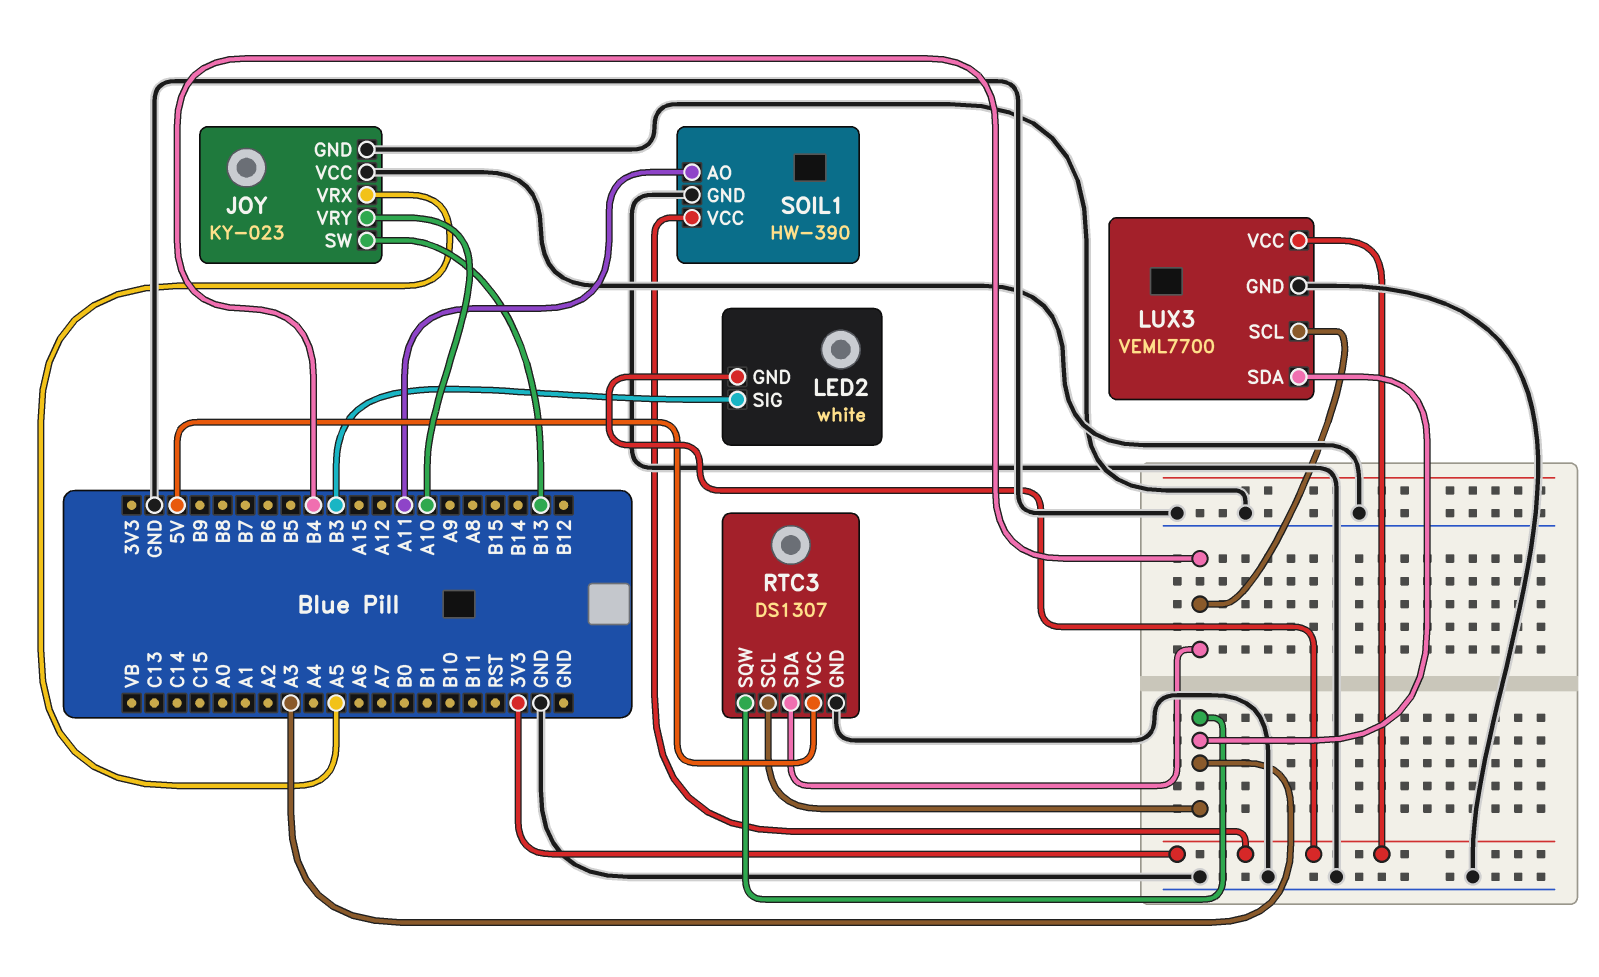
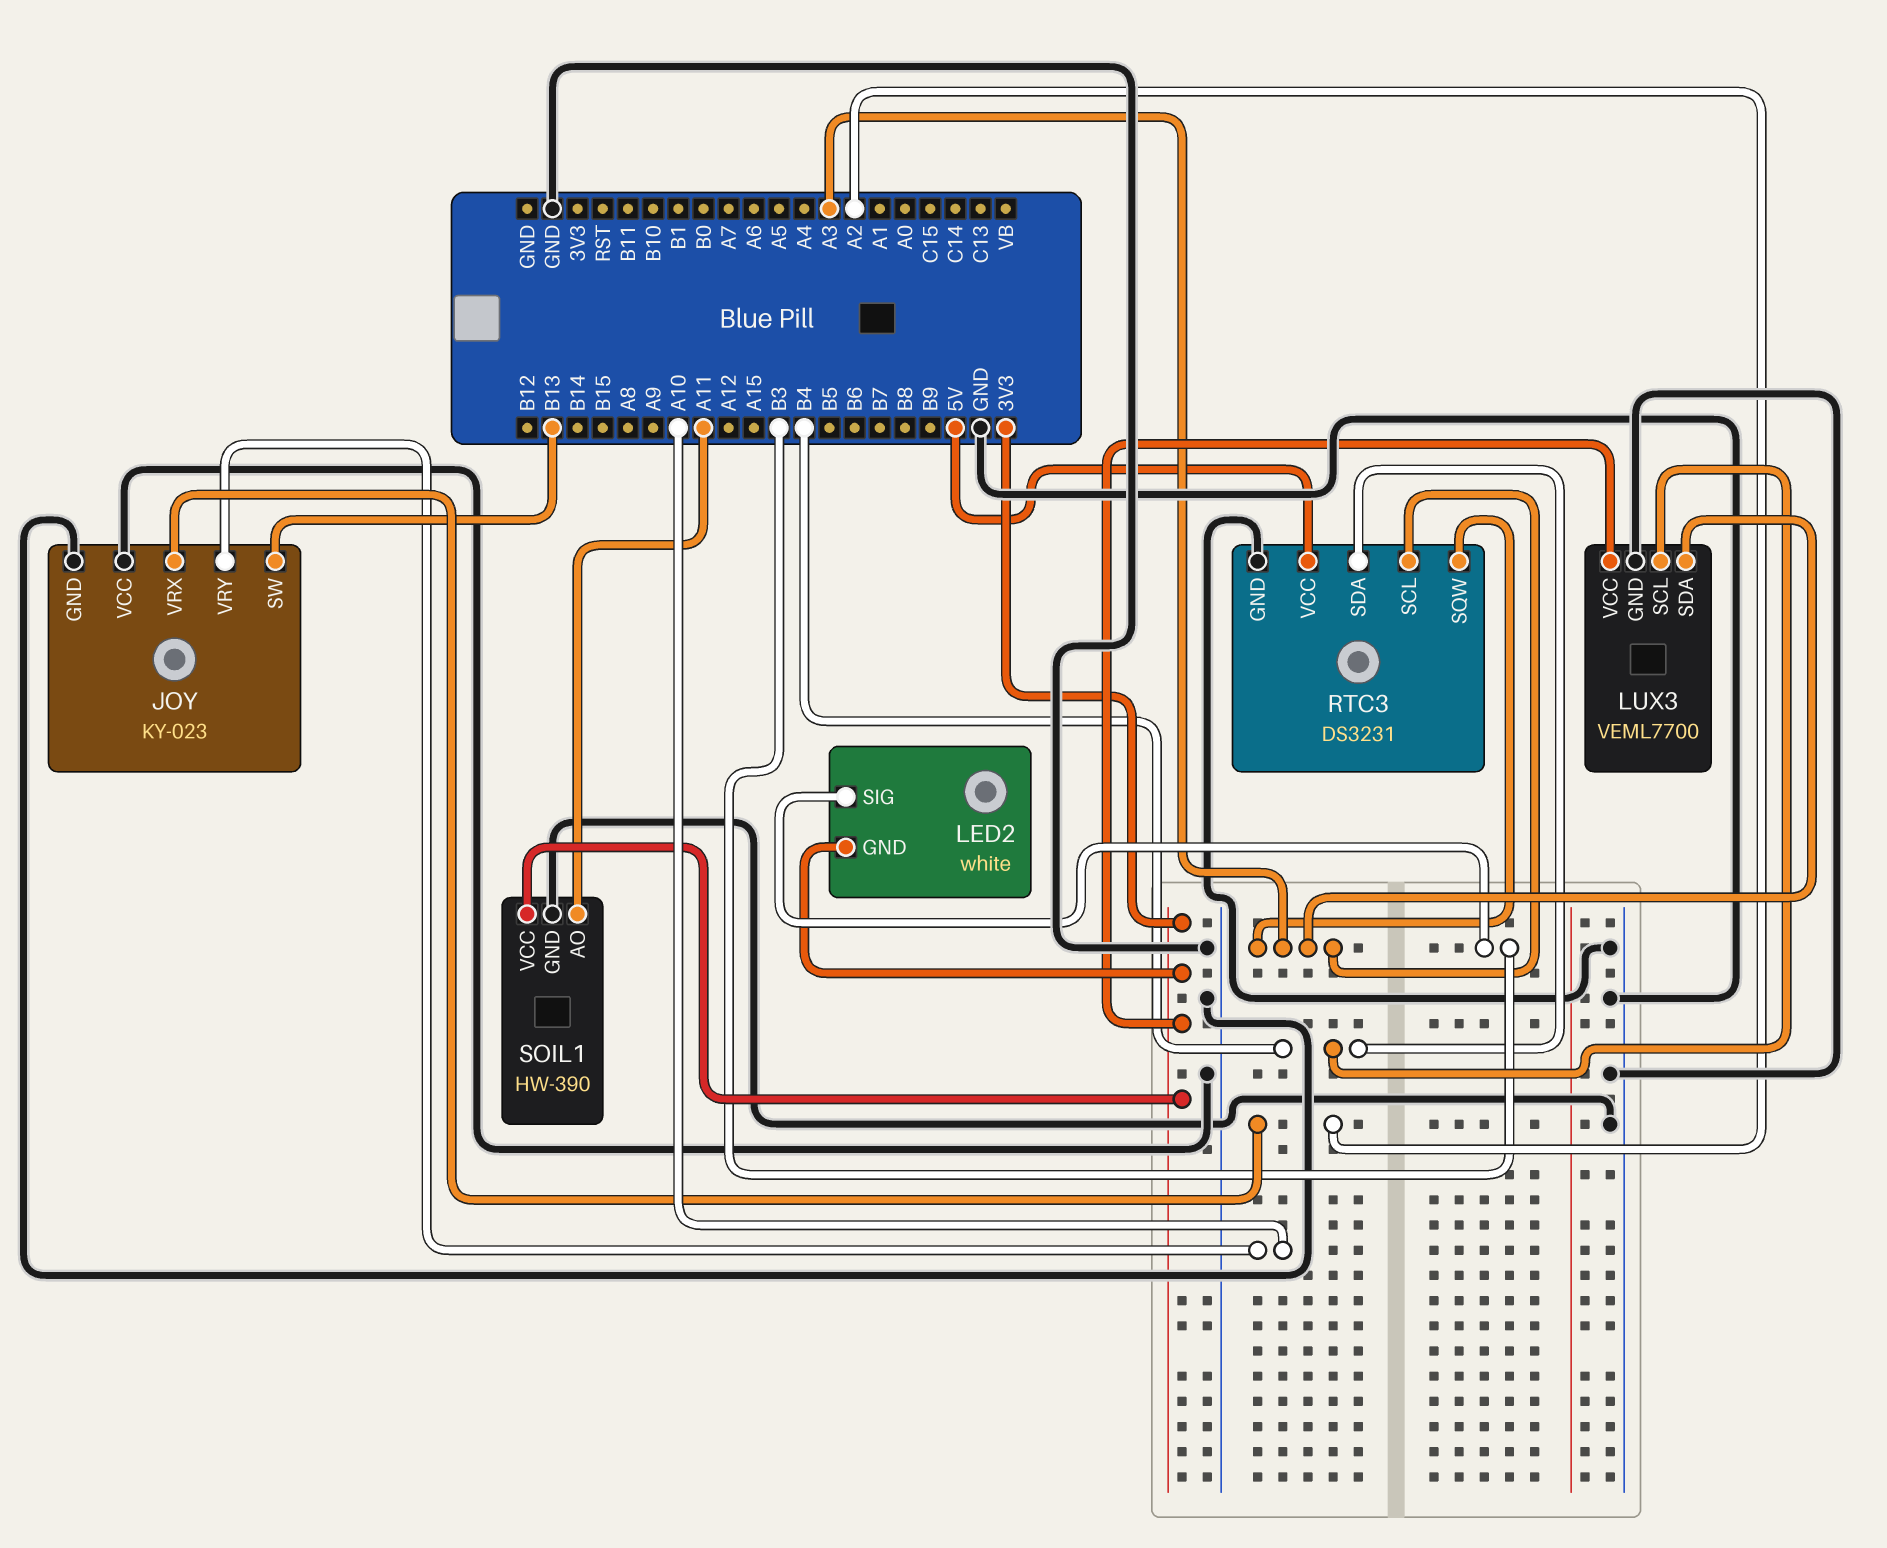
JOY pin VRX: A5 -> A2
RTC3: DS1307 -> DS3231

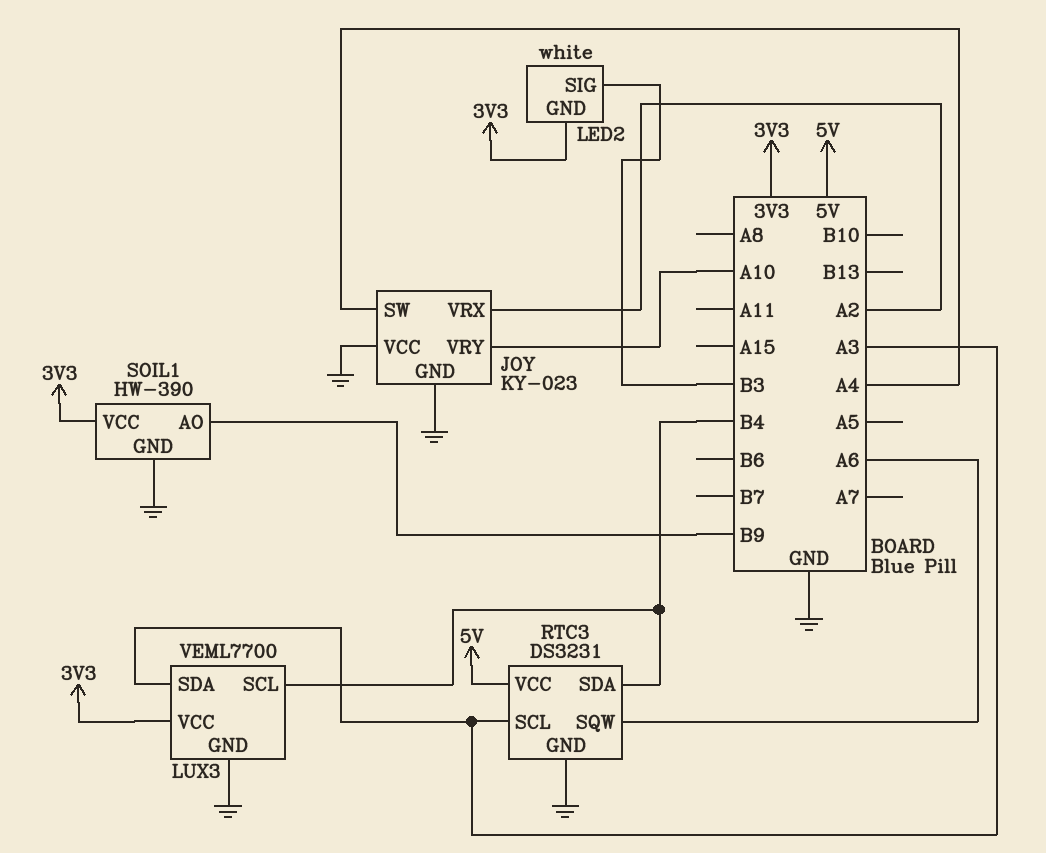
JOY pin SW: B13 -> A4
RTC3 pin SQW: A3 -> A6
SOIL1 pin AO: A11 -> B9

